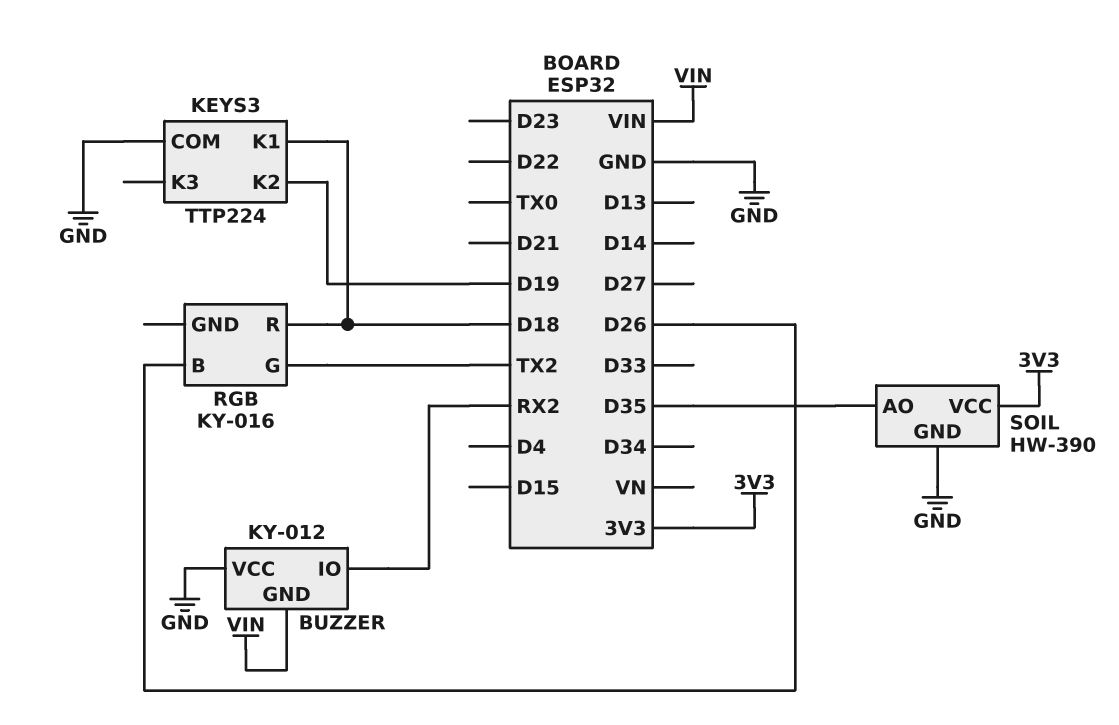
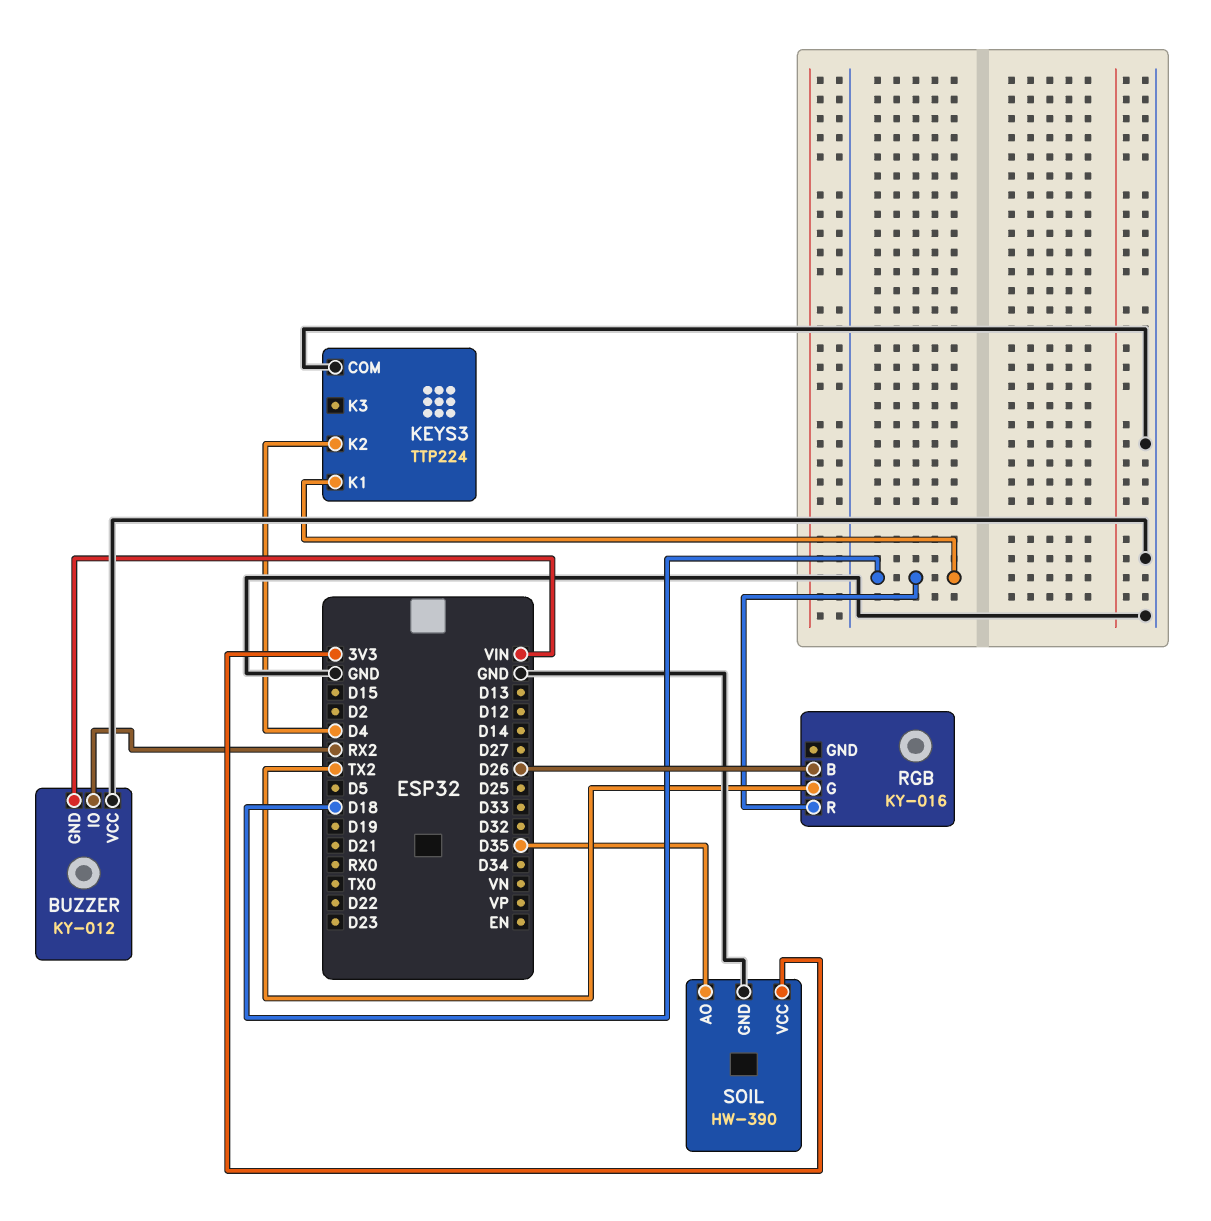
KEYS3 pin K2: D19 -> D4

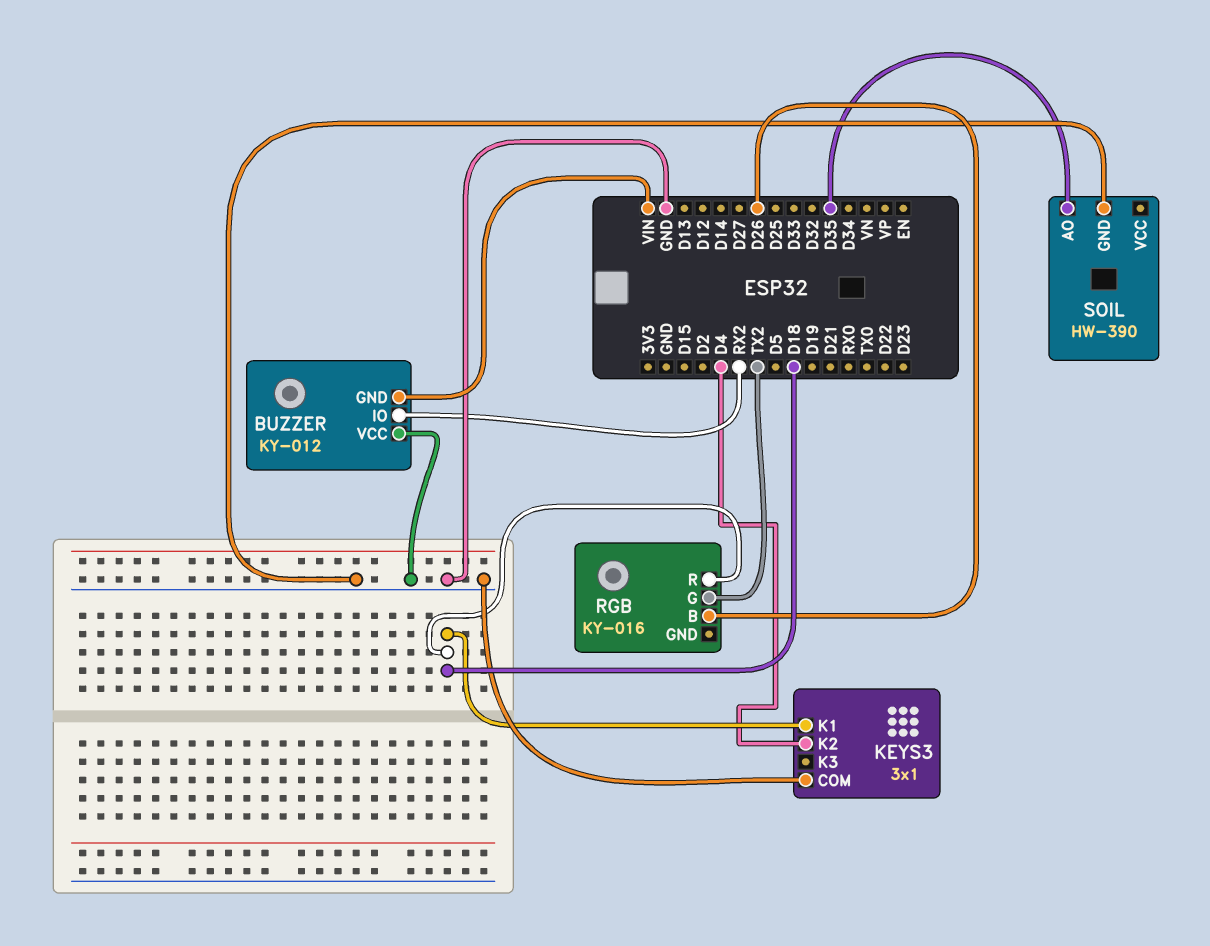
KEYS3: TTP224 -> 3x1
SOIL pin VCC: 3V3 -> none

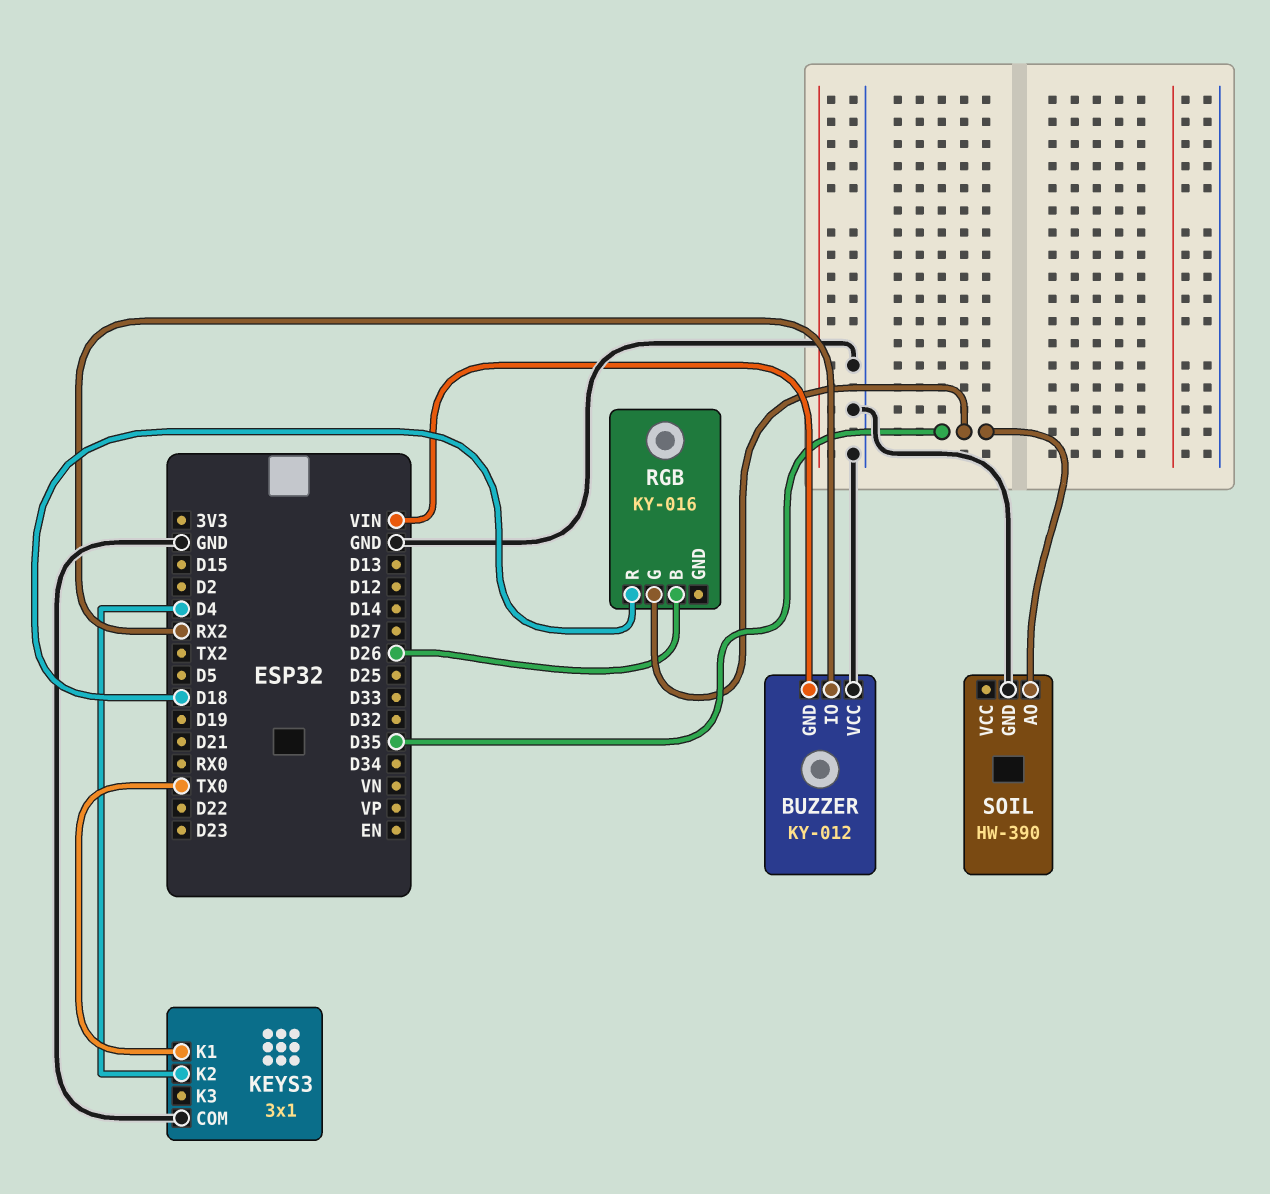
KEYS3 pin K1: D18 -> TX0
RGB pin G: TX2 -> D35

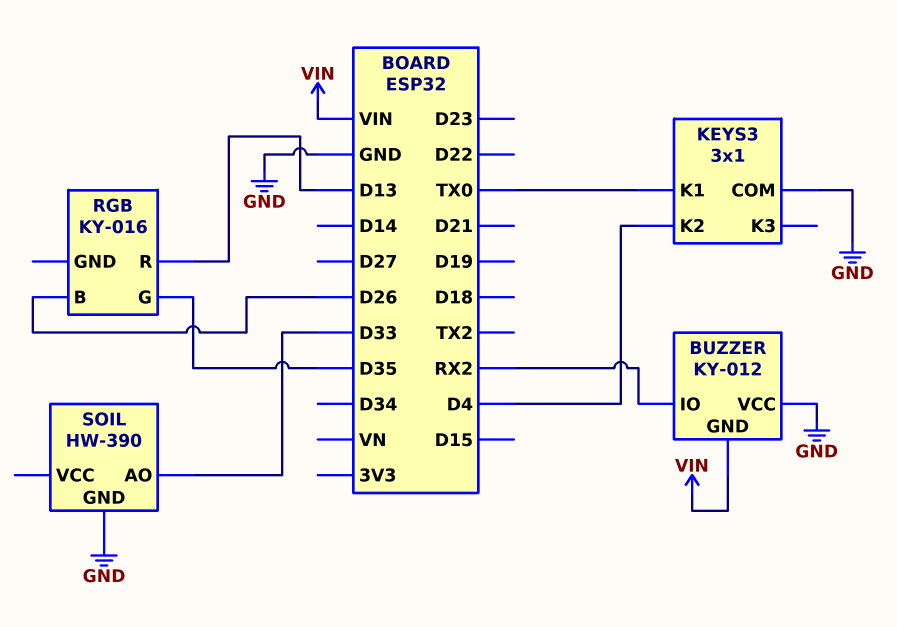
RGB pin R: D18 -> D13
SOIL pin AO: D35 -> D33

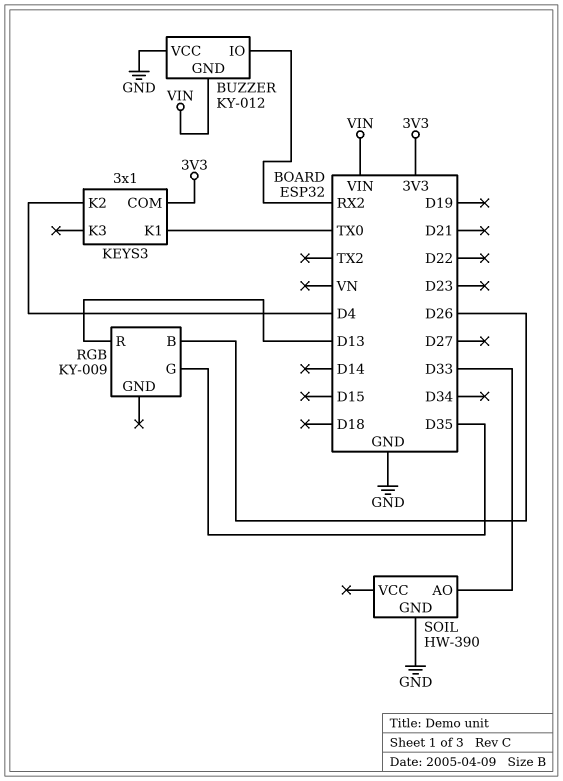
KEYS3 pin COM: GND -> 3V3
RGB: KY-016 -> KY-009

